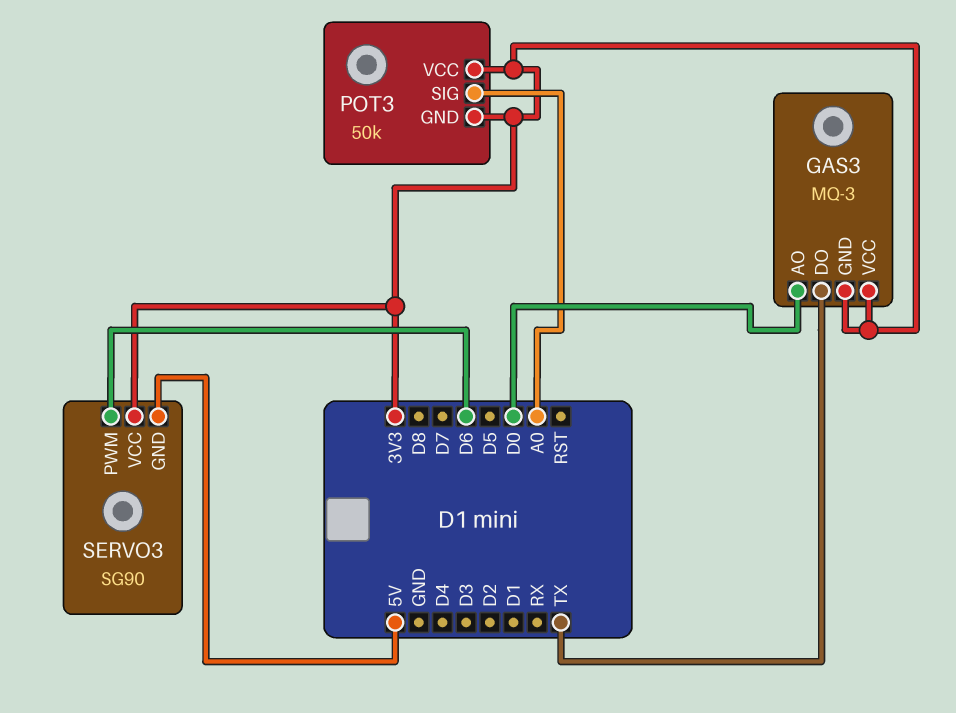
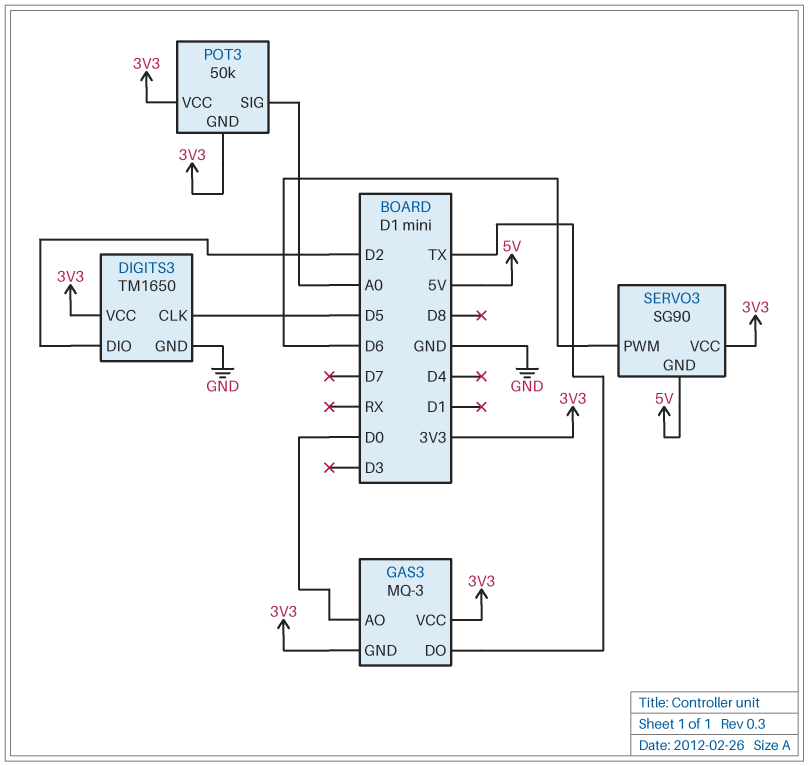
DIGITS3: none -> TM1650
DIGITS3 pin CLK: none -> D5
DIGITS3 pin DIO: none -> D2
DIGITS3 pin GND: none -> GND
DIGITS3 pin VCC: none -> 3V3

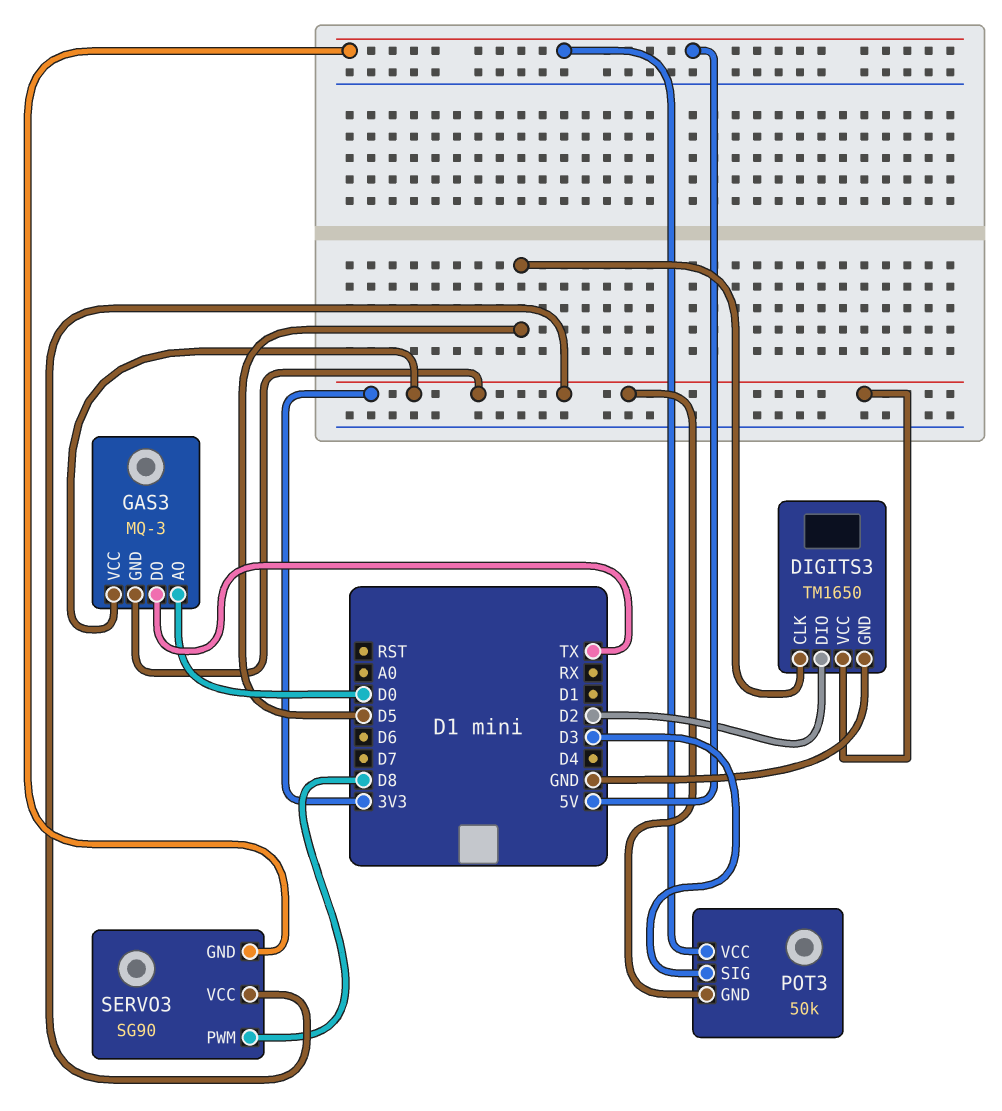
POT3 pin SIG: A0 -> D3
POT3 pin VCC: 3V3 -> 5V
SERVO3 pin PWM: D6 -> D8

